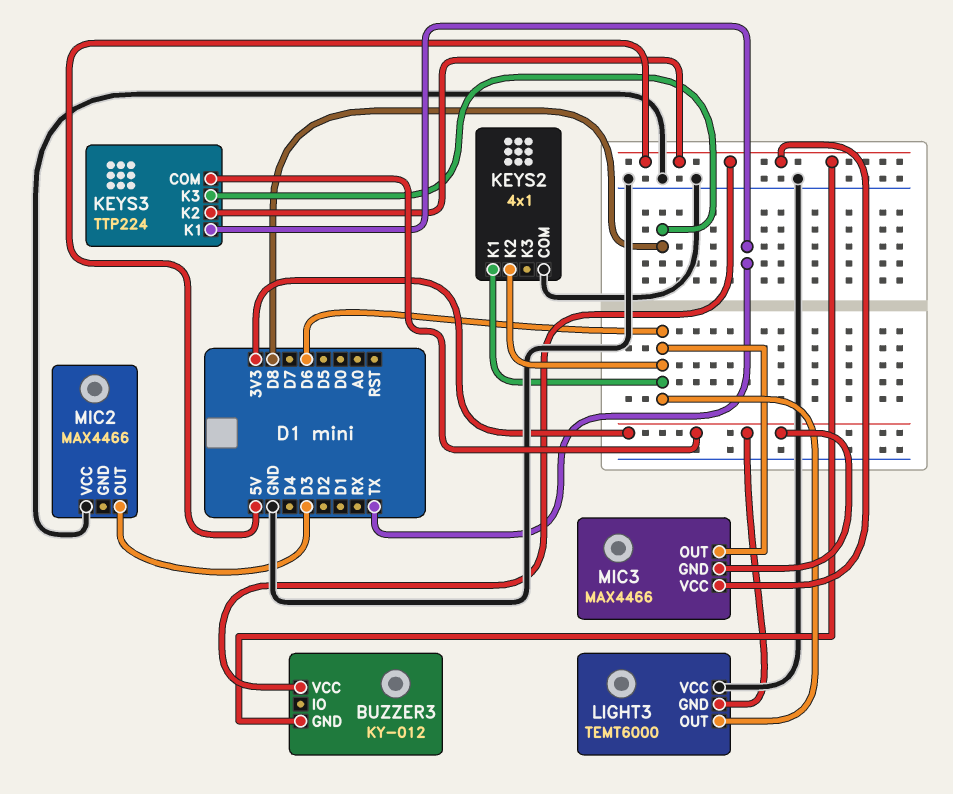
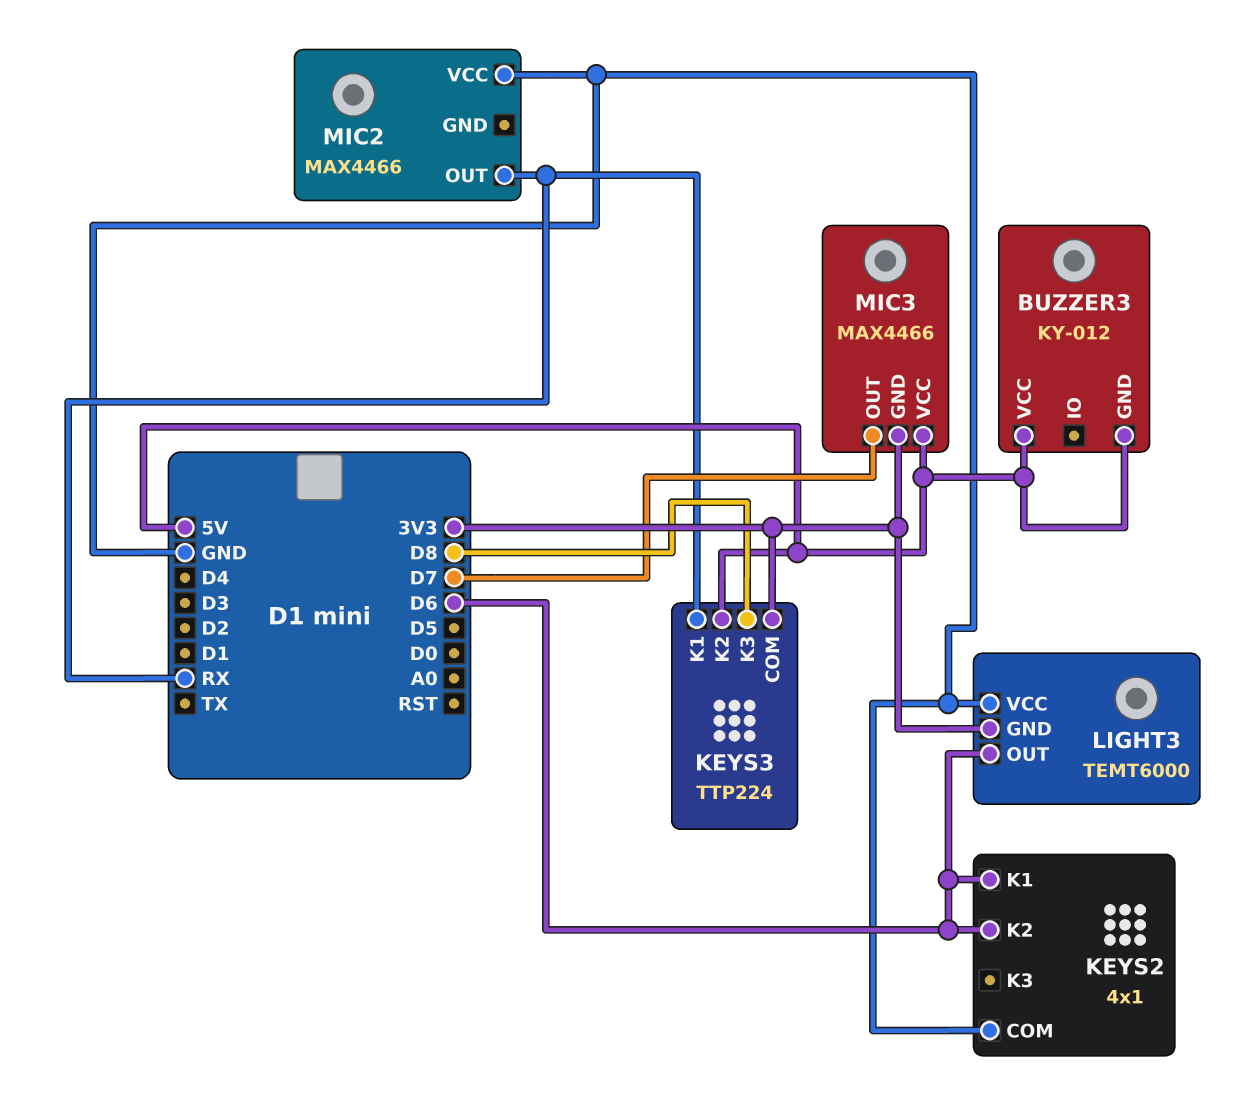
KEYS3 pin K1: TX -> RX
MIC2 pin OUT: D3 -> RX
MIC3 pin OUT: D6 -> D7

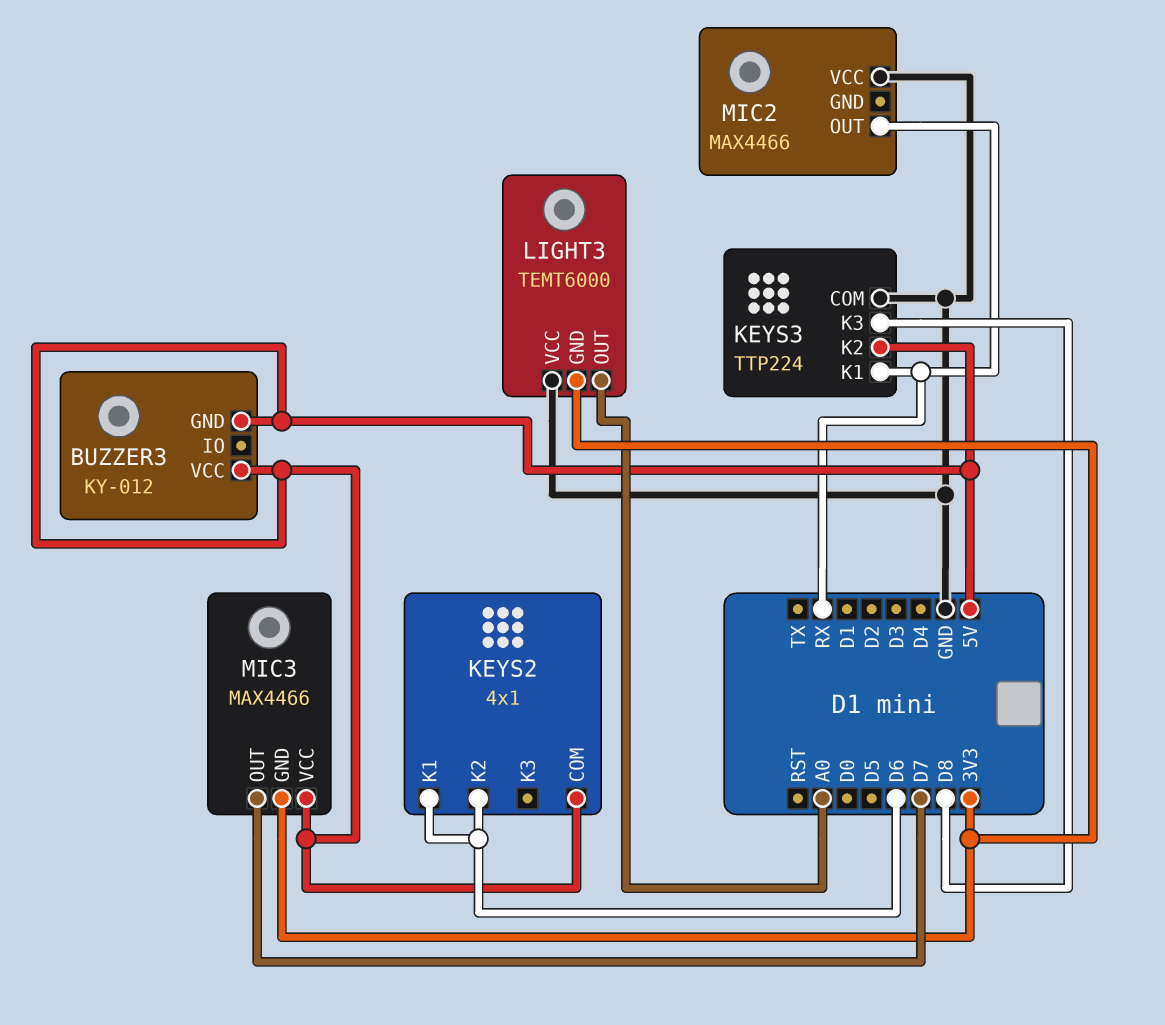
KEYS2 pin COM: GND -> 5V
KEYS3 pin COM: 3V3 -> GND
LIGHT3 pin OUT: D6 -> A0

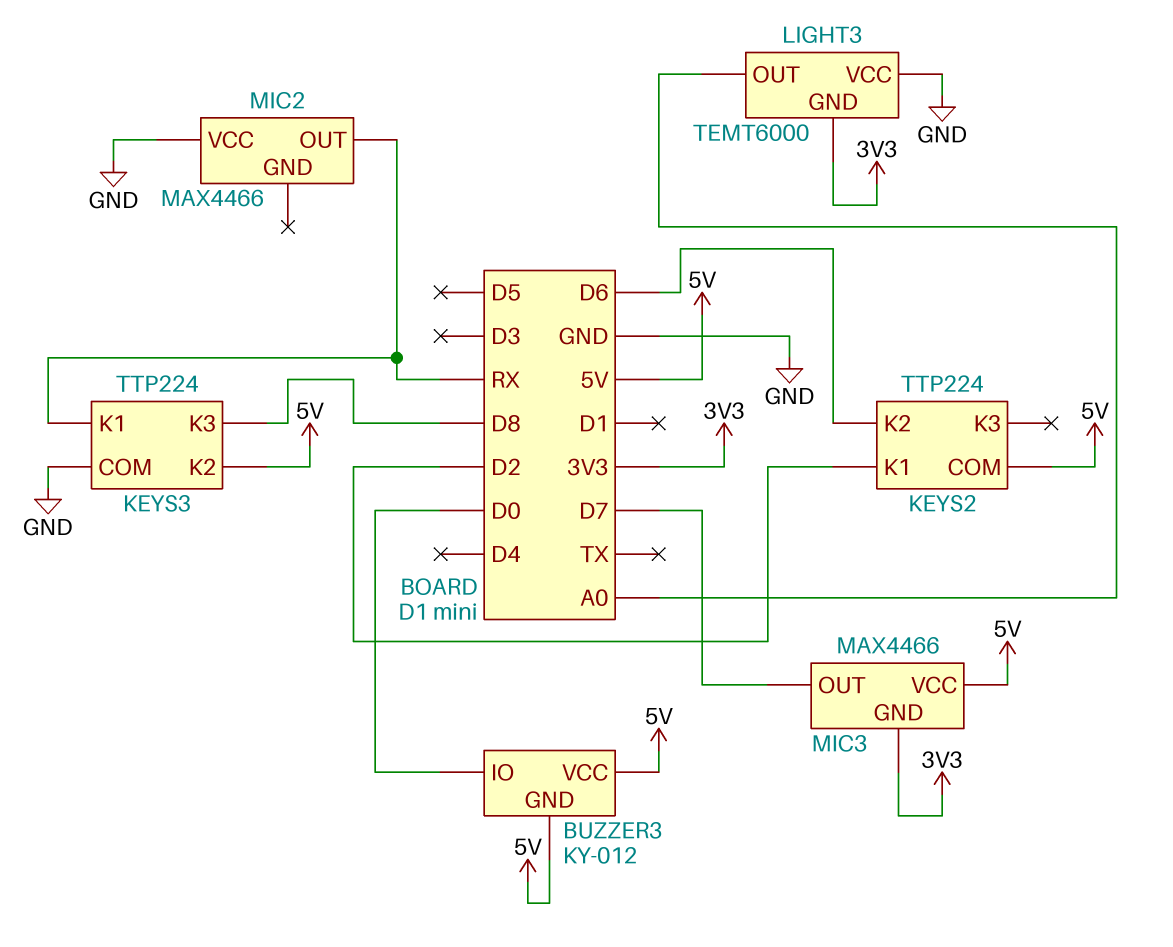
BUZZER3 pin IO: none -> D0
KEYS2: 4x1 -> TTP224
KEYS2 pin K1: D6 -> D2

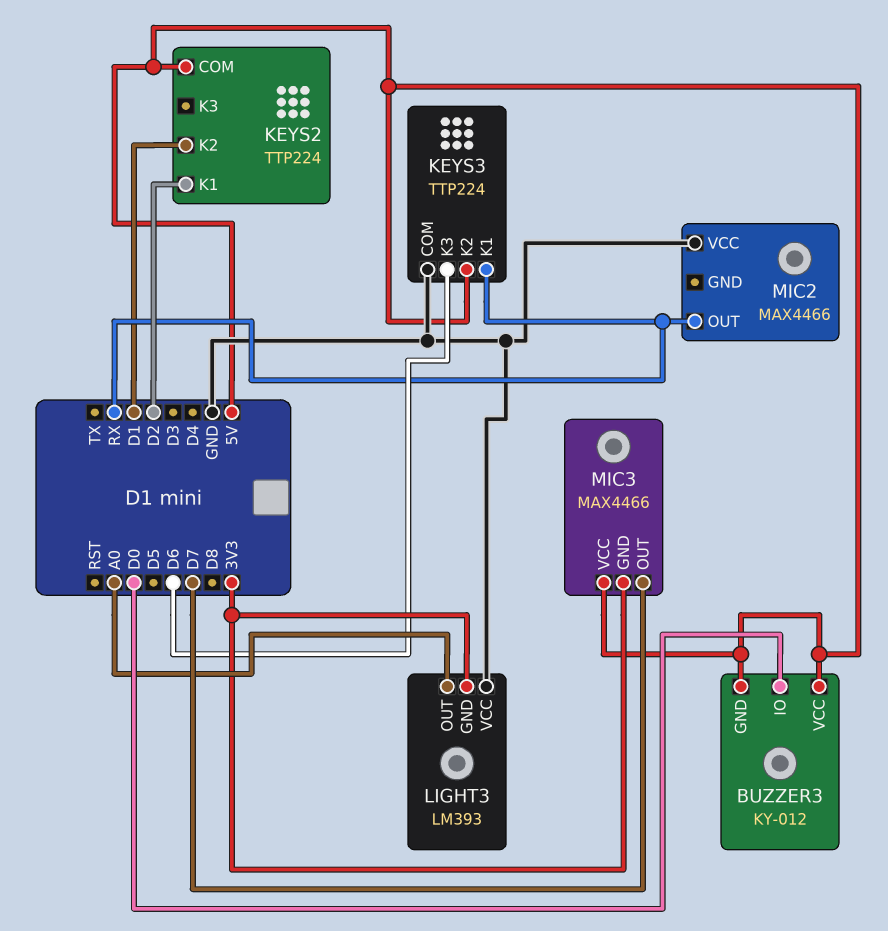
KEYS2 pin K2: D6 -> D1
KEYS3 pin K3: D8 -> D6
LIGHT3: TEMT6000 -> LM393

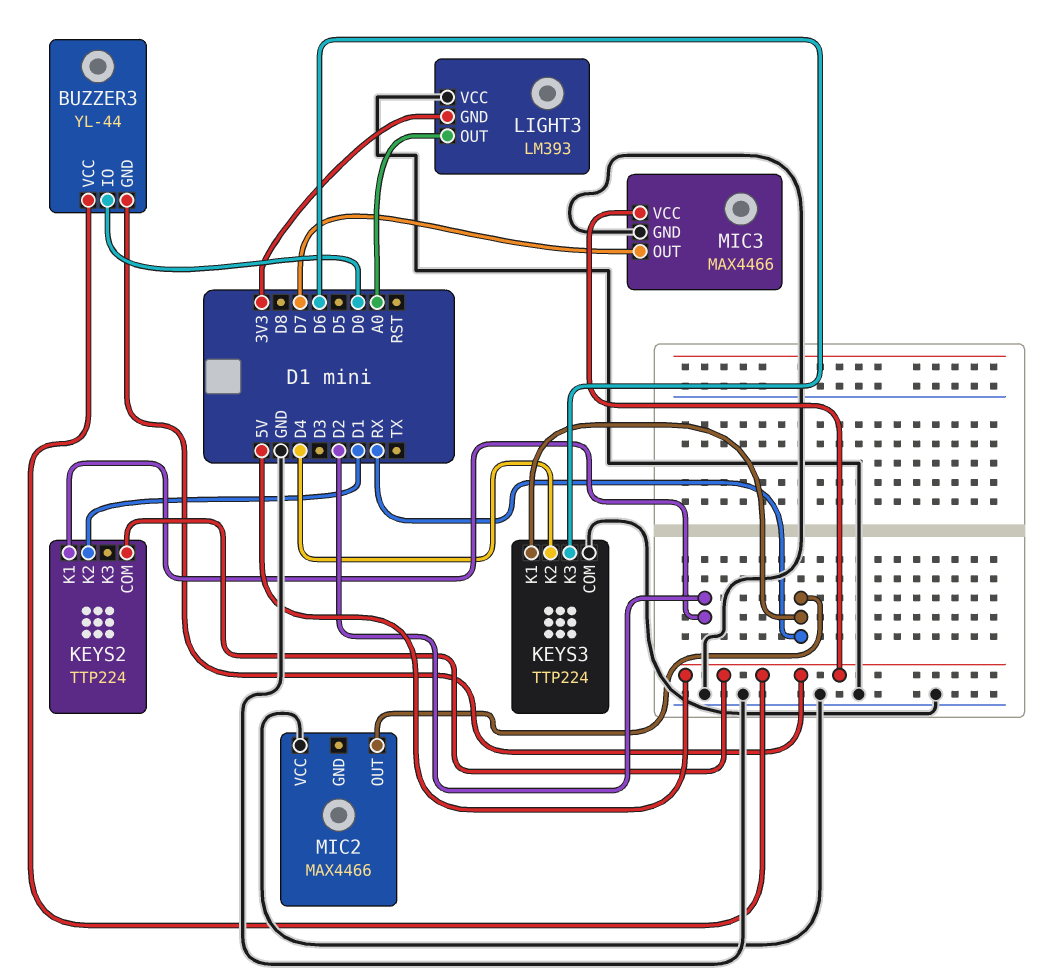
BUZZER3: KY-012 -> YL-44
KEYS3 pin K2: 5V -> D4
MIC3 pin GND: 3V3 -> GND

